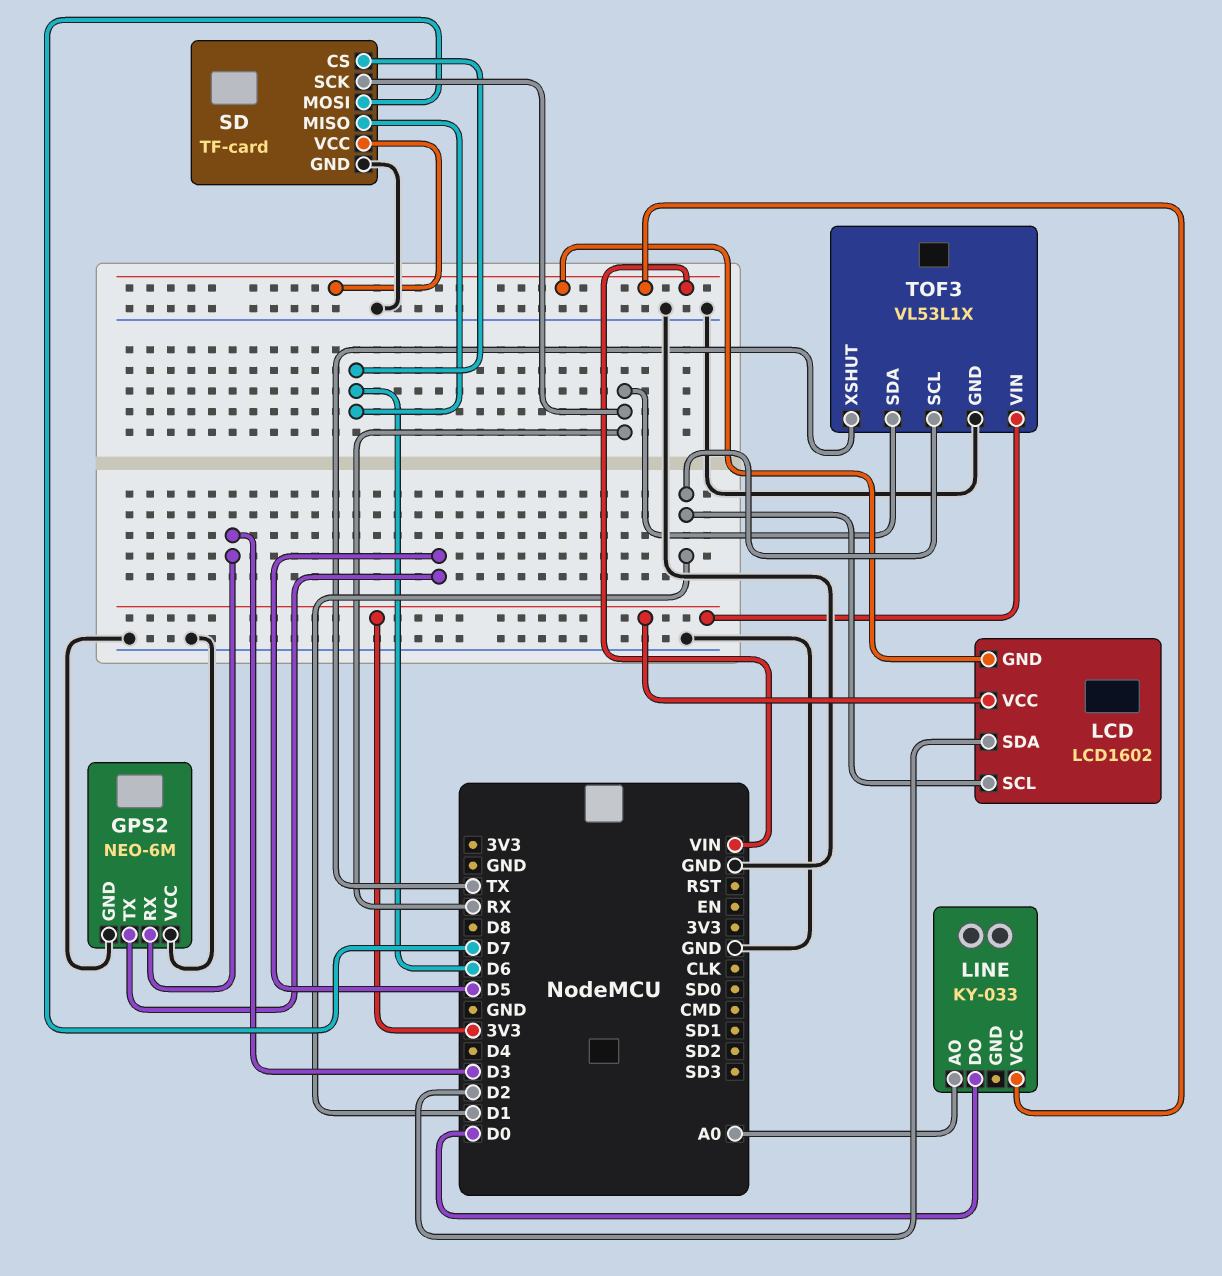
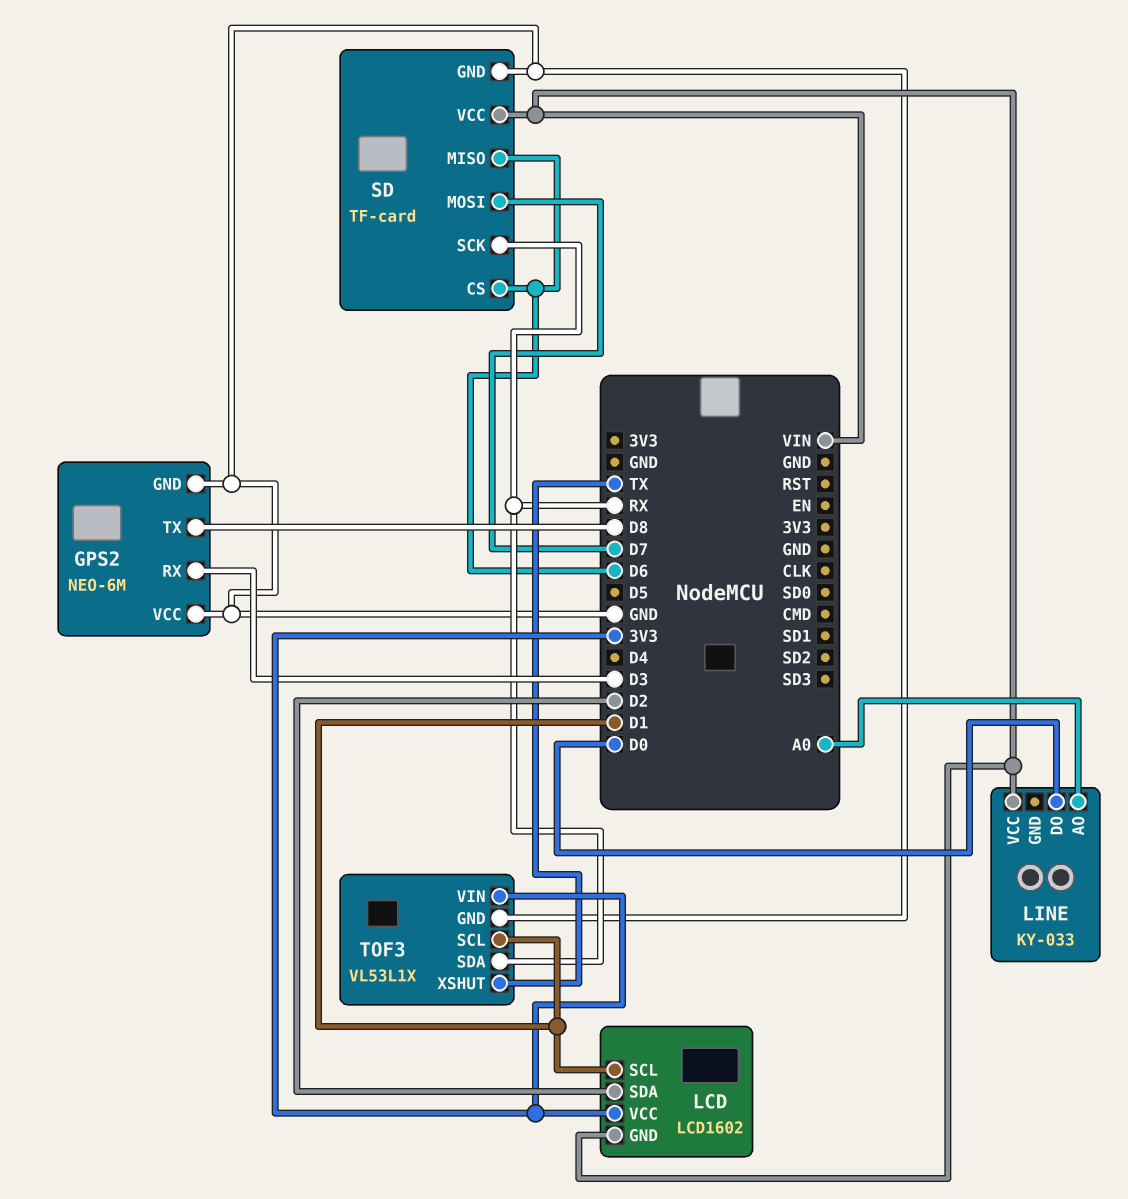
GPS2 pin TX: D5 -> D8

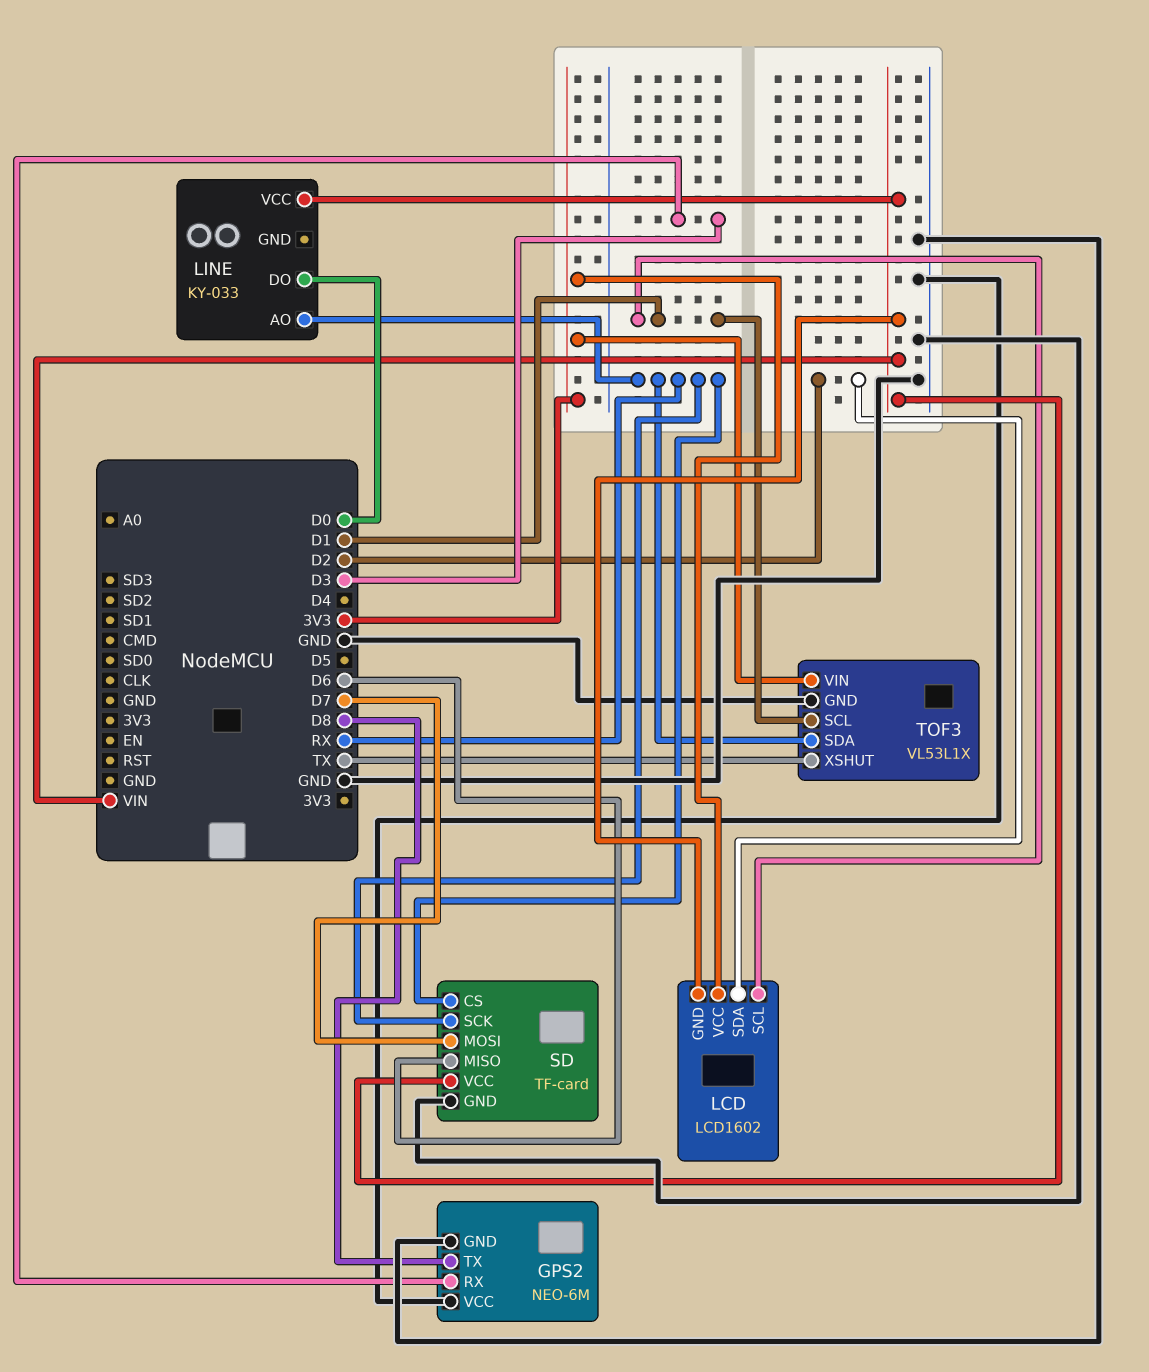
LINE pin AO: A0 -> RX
SD pin CS: D6 -> RX

